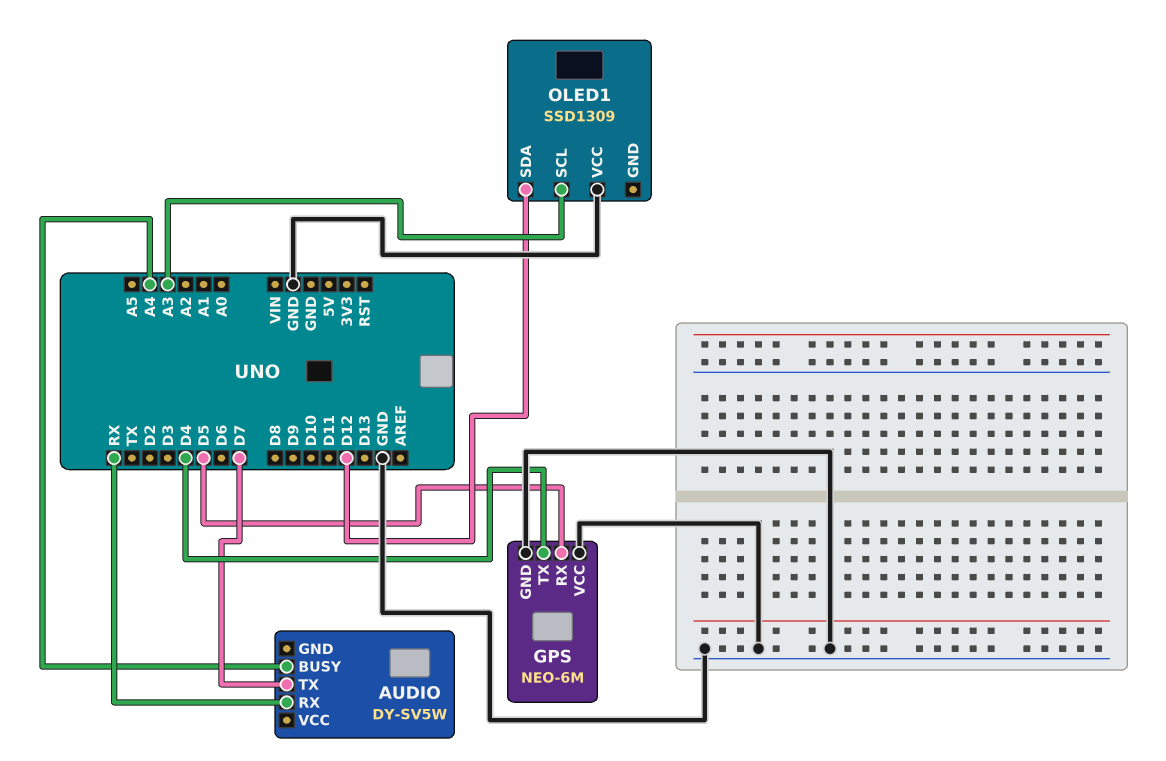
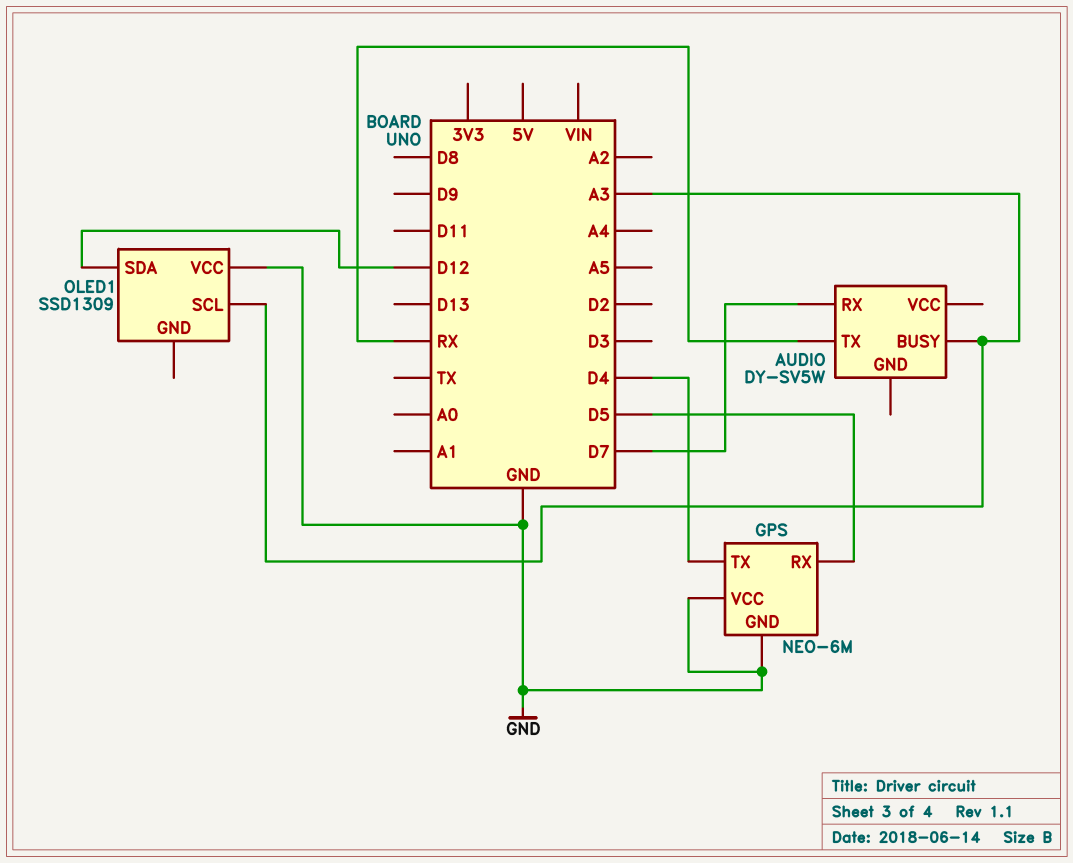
AUDIO pin BUSY: A4 -> A3
AUDIO pin RX: RX -> D7
AUDIO pin TX: D7 -> RX

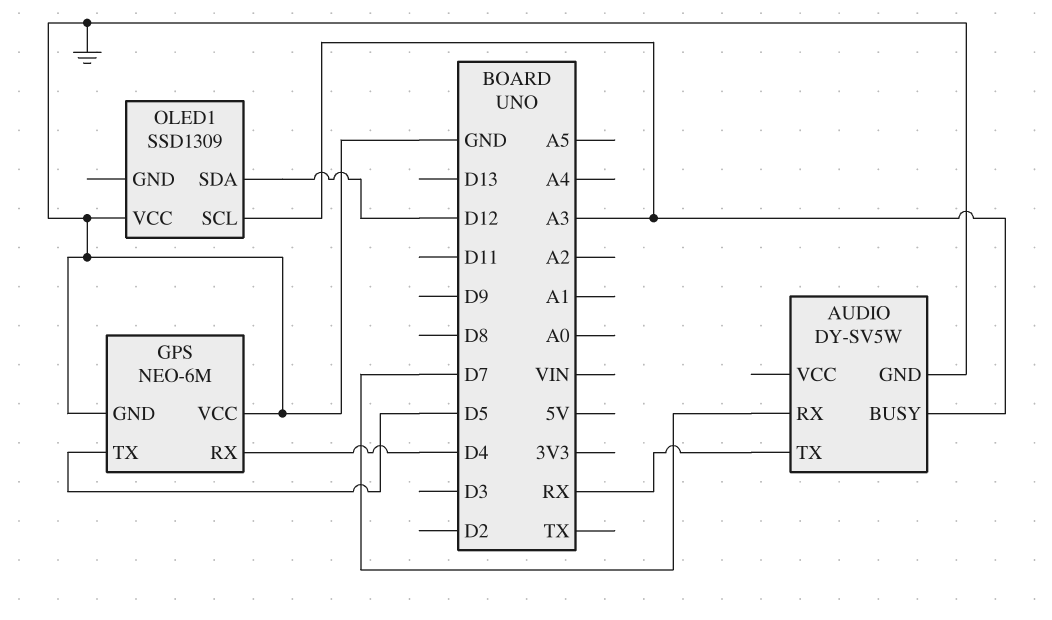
AUDIO pin GND: none -> GND
GPS pin RX: D5 -> D4
GPS pin TX: D4 -> D5

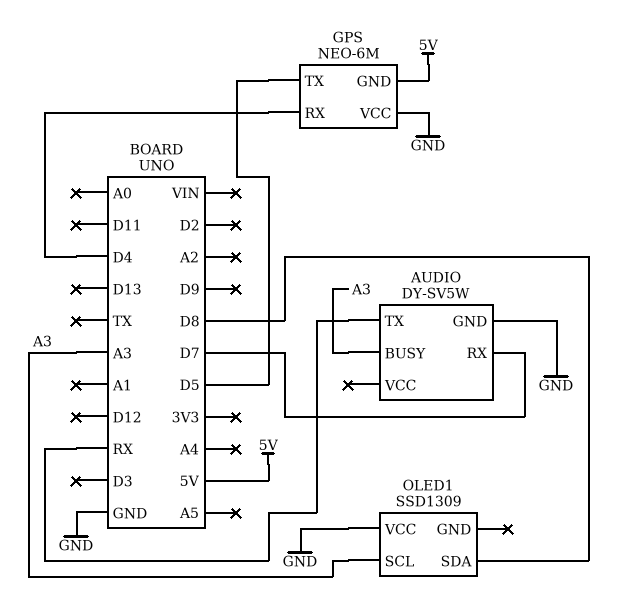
GPS pin GND: GND -> 5V
OLED1 pin SDA: D12 -> D8

